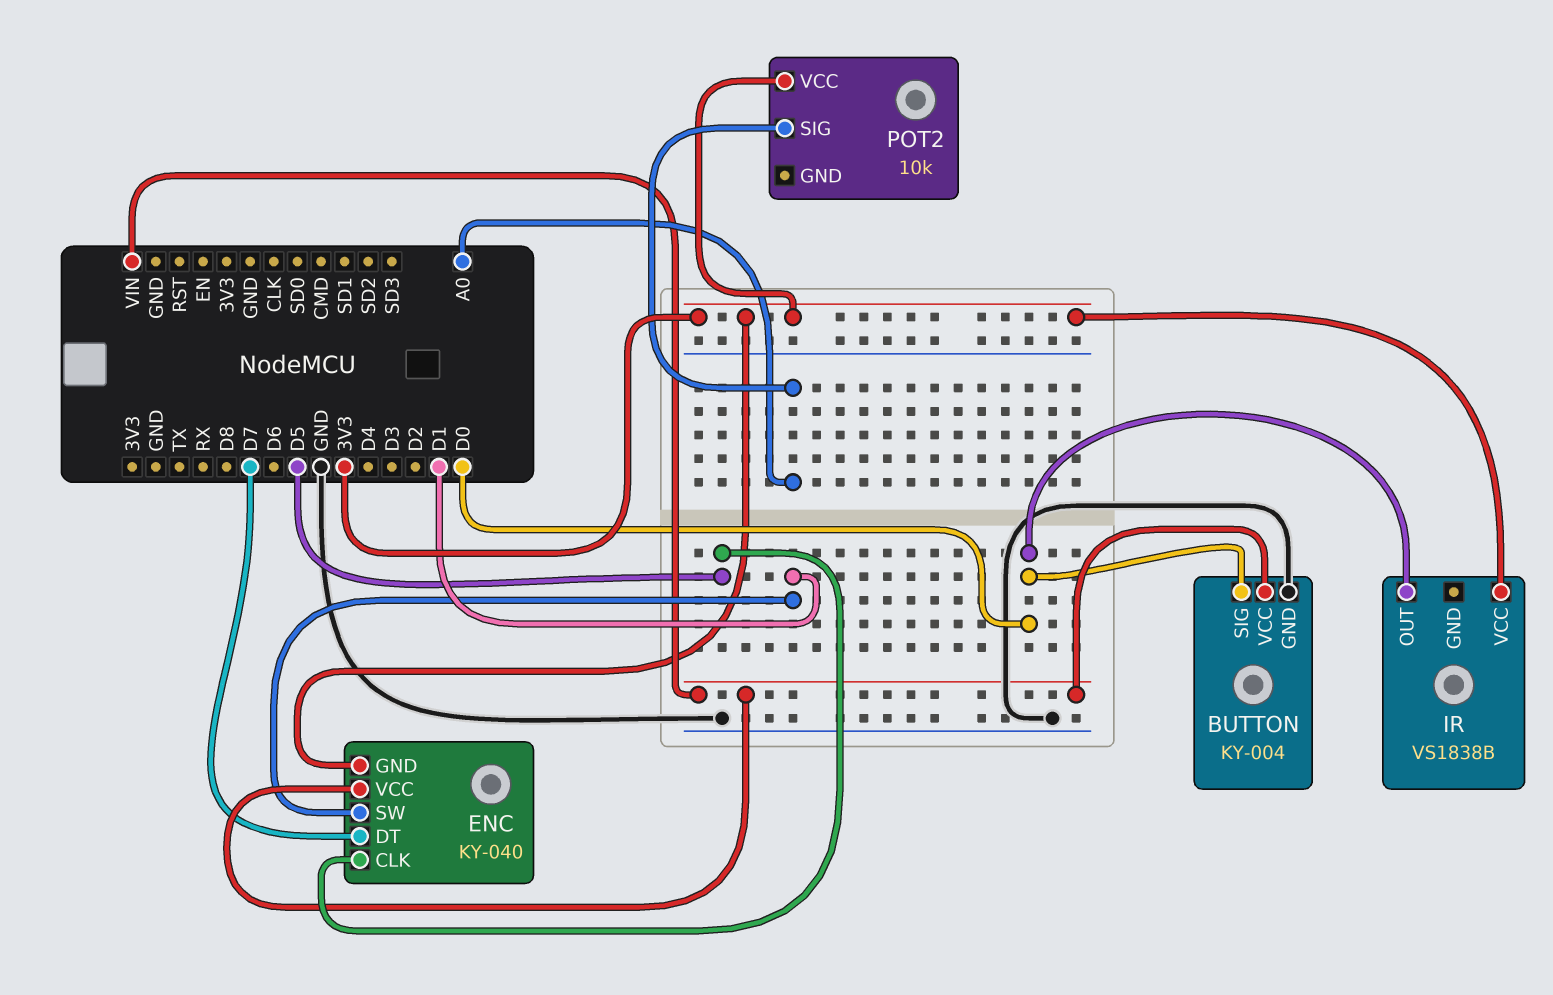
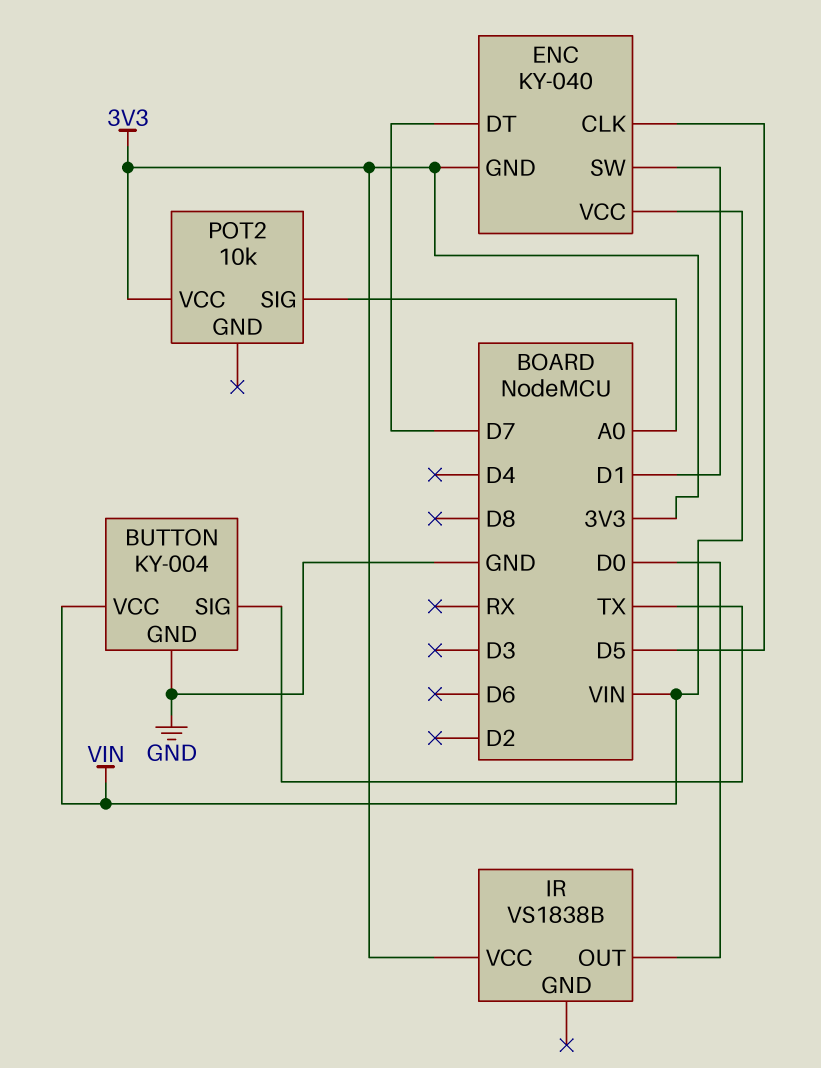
BUTTON pin SIG: D0 -> TX

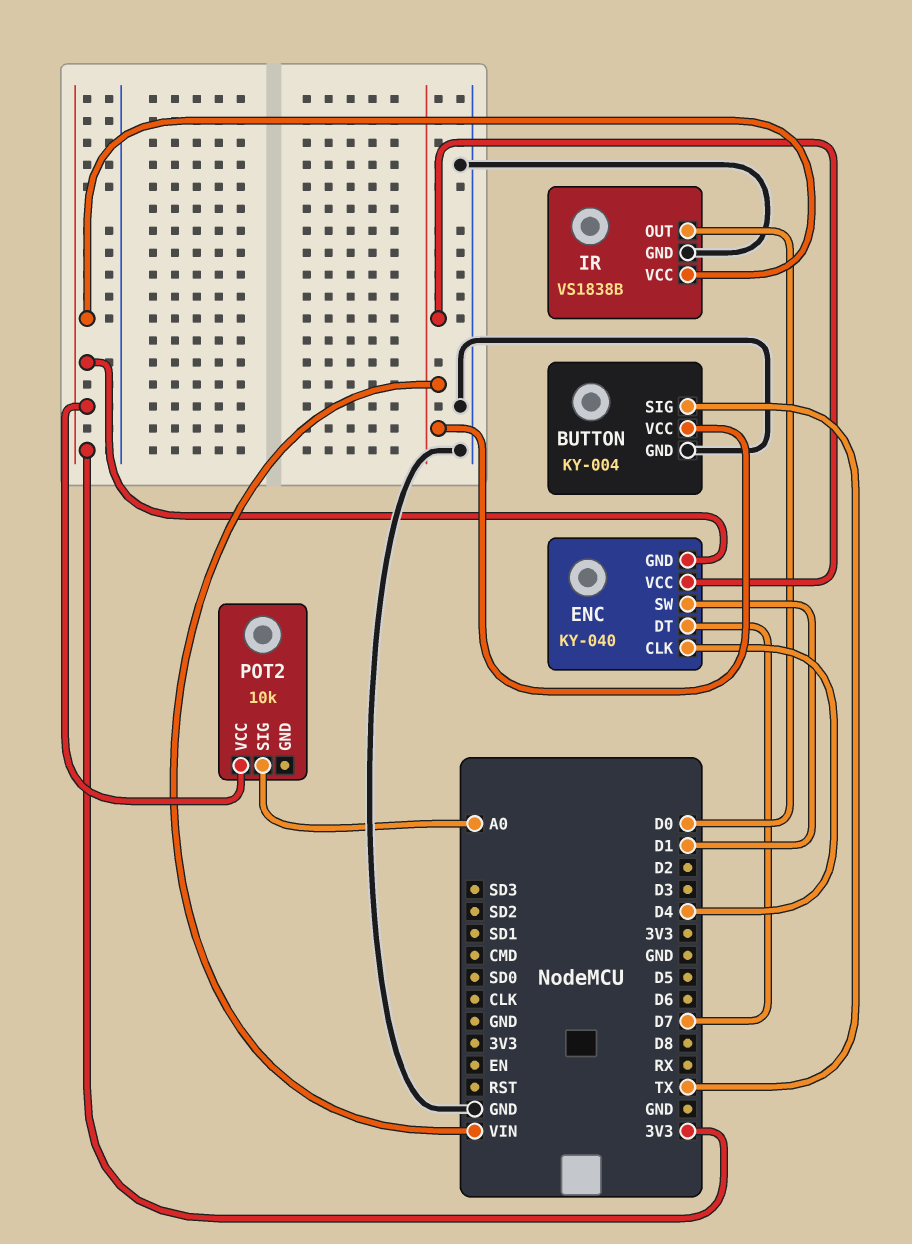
ENC pin CLK: D5 -> D4
IR pin GND: none -> GND

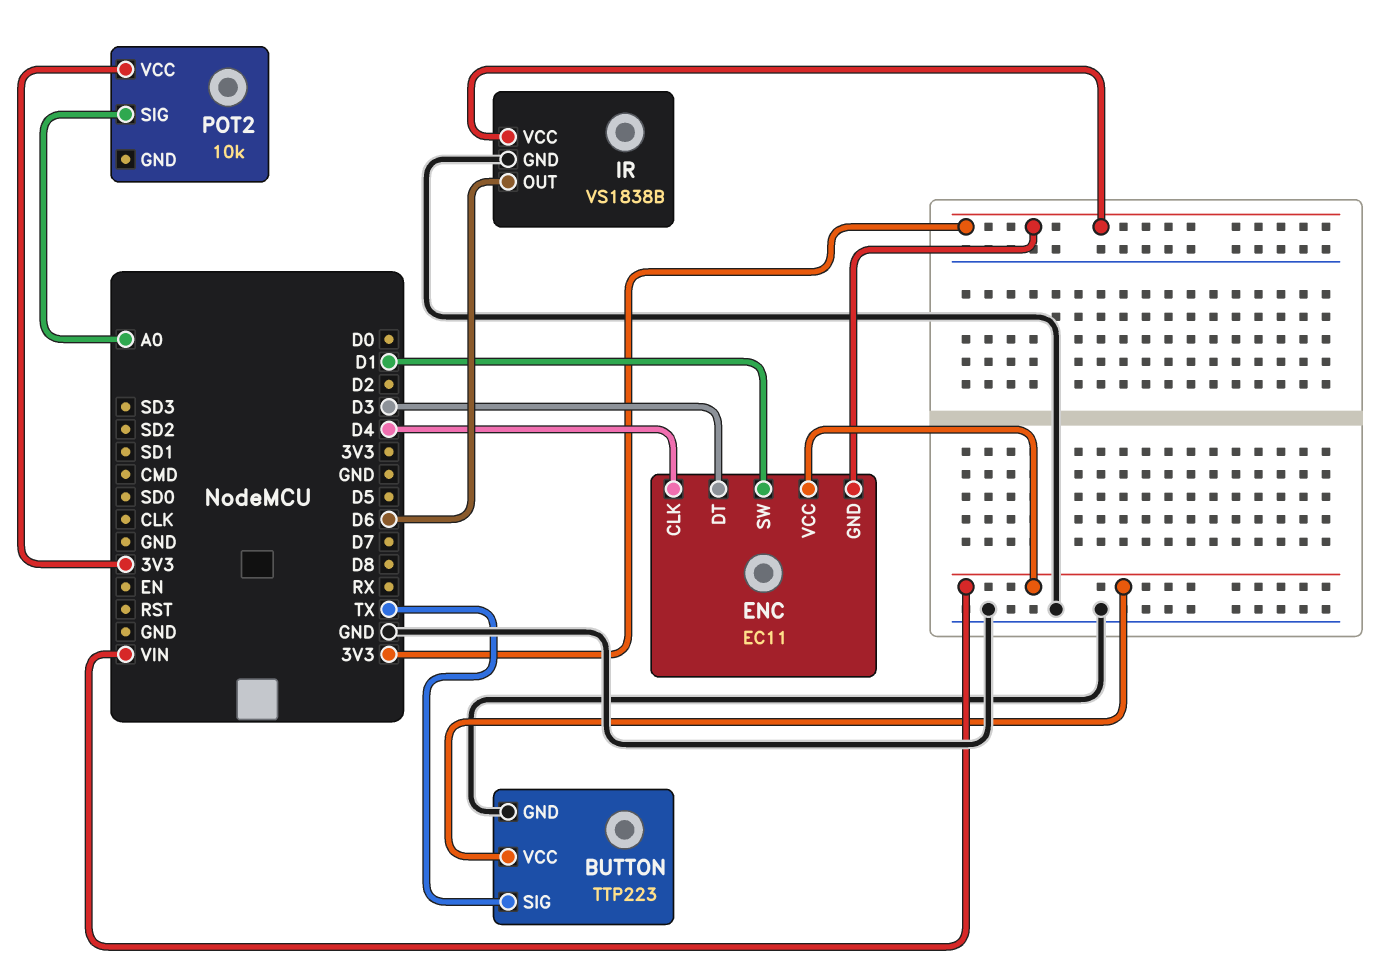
BUTTON: KY-004 -> TTP223
ENC: KY-040 -> EC11
ENC pin DT: D7 -> D3
IR pin OUT: D0 -> D6

